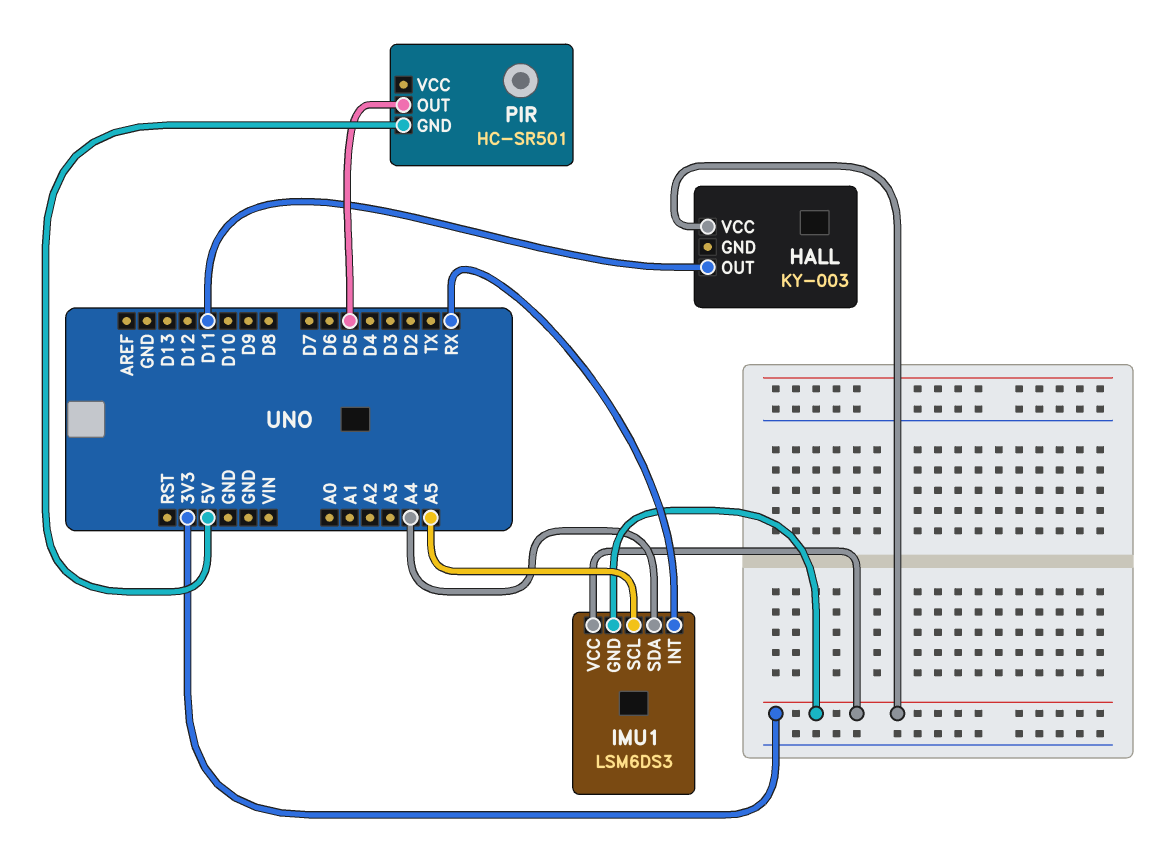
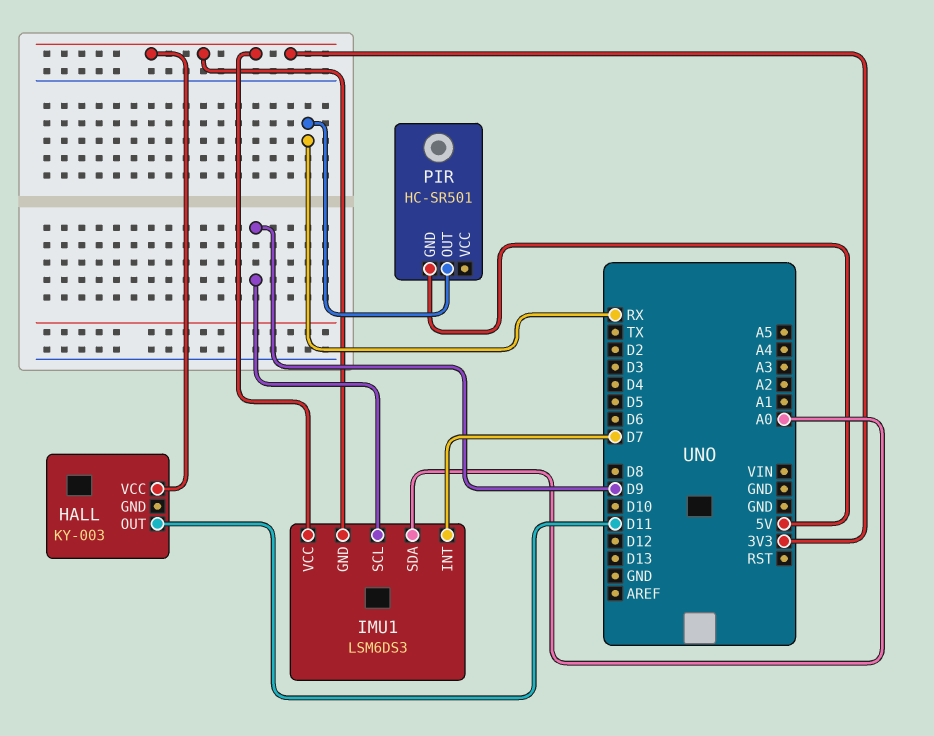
IMU1 pin INT: RX -> D7
IMU1 pin SCL: A5 -> D9
IMU1 pin SDA: A4 -> A0
PIR pin OUT: D5 -> RX

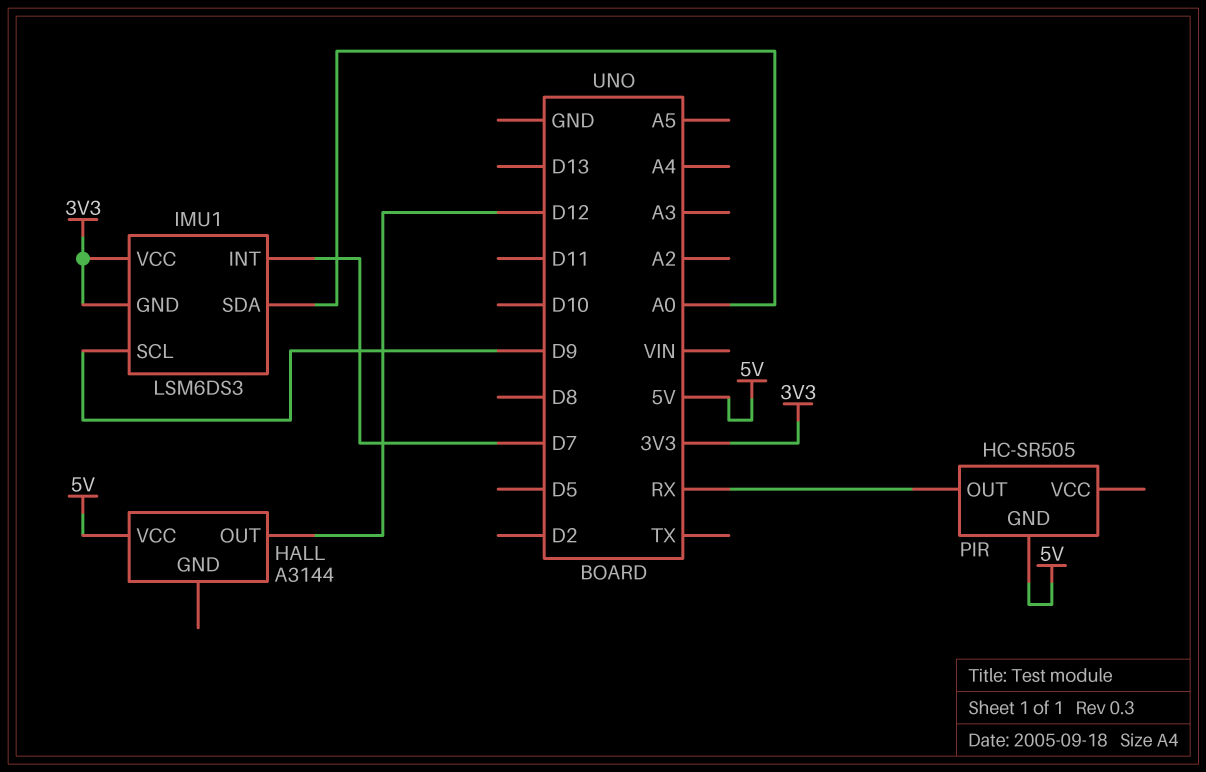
HALL: KY-003 -> A3144
HALL pin OUT: D11 -> D12
HALL pin VCC: 3V3 -> 5V
PIR: HC-SR501 -> HC-SR505

